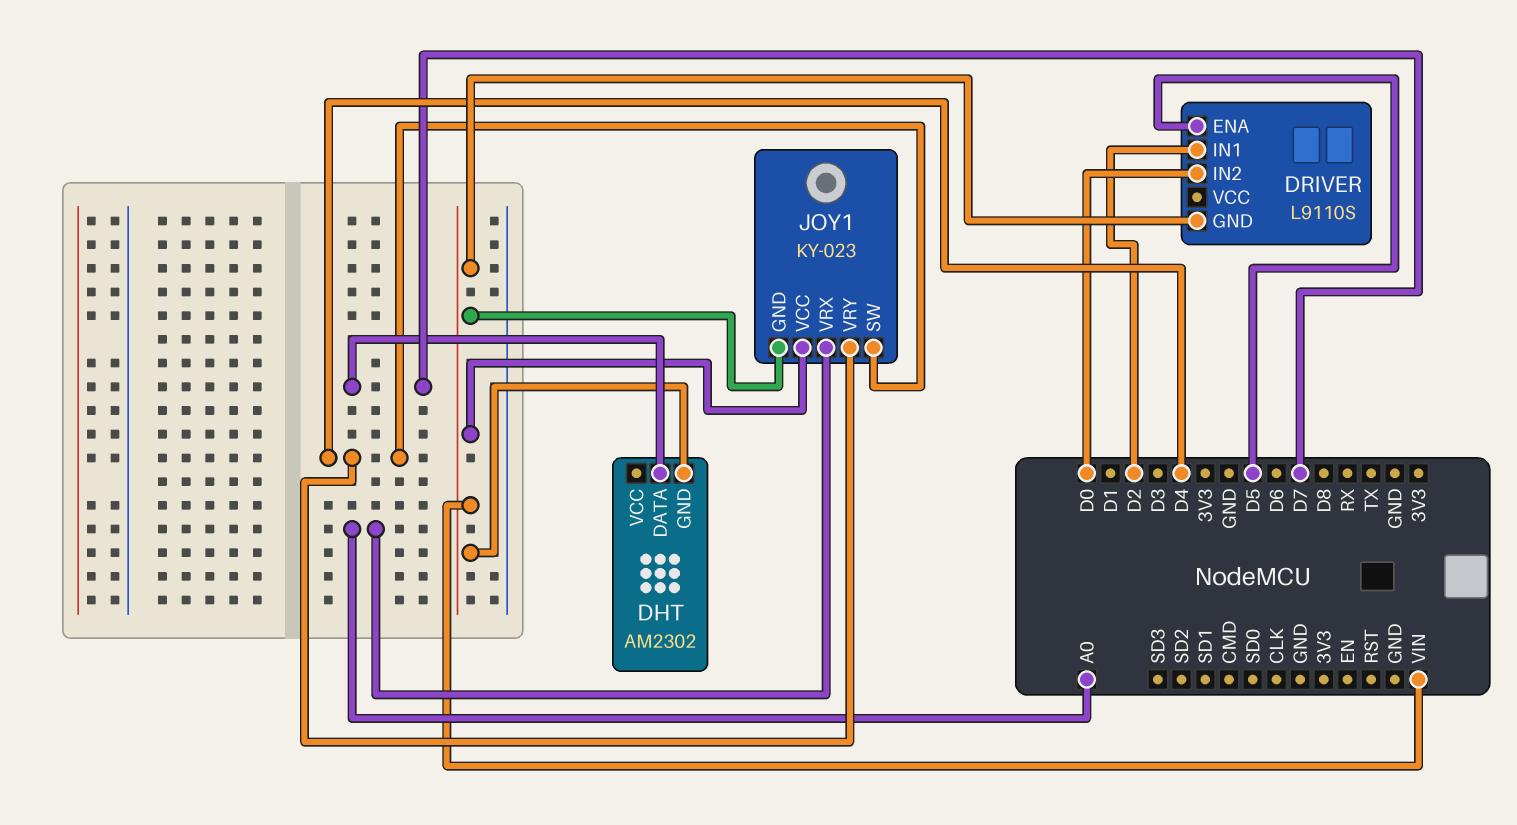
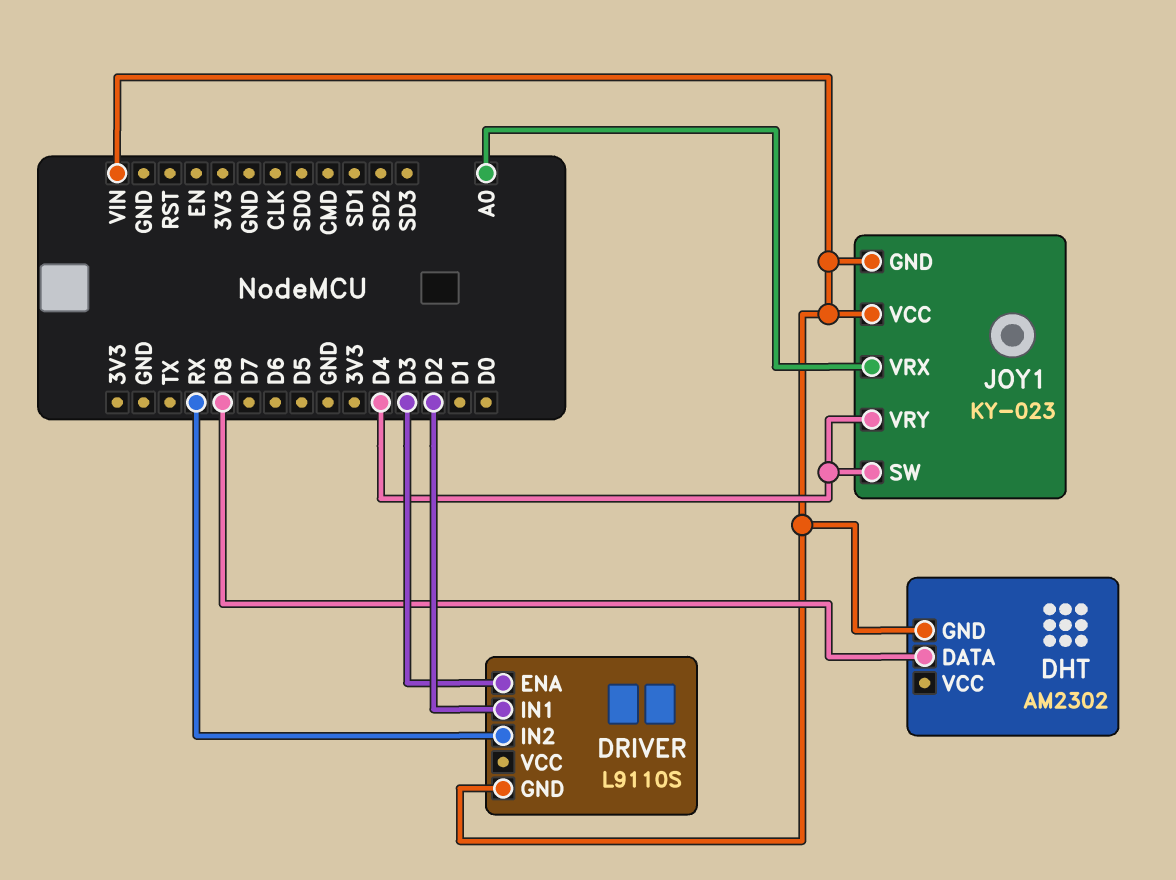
DHT pin DATA: D7 -> D8
DRIVER pin ENA: D5 -> D3
DRIVER pin IN2: D0 -> RX

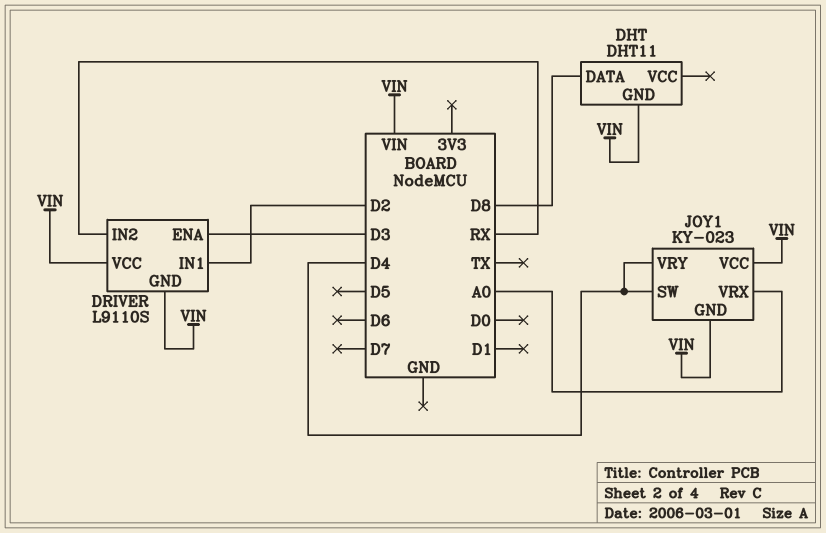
DHT: AM2302 -> DHT11
DRIVER pin VCC: none -> VIN

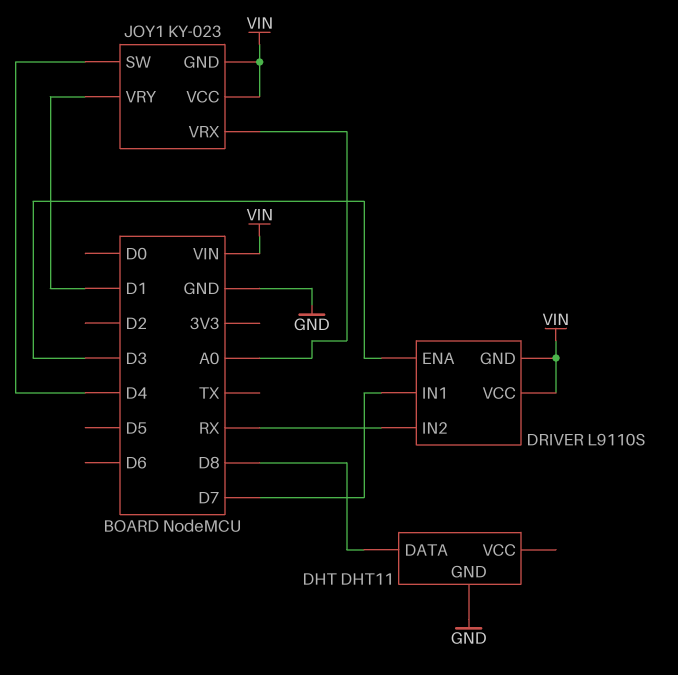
DHT pin GND: VIN -> GND
DRIVER pin IN1: D2 -> D7
JOY1 pin VRY: D4 -> D1

